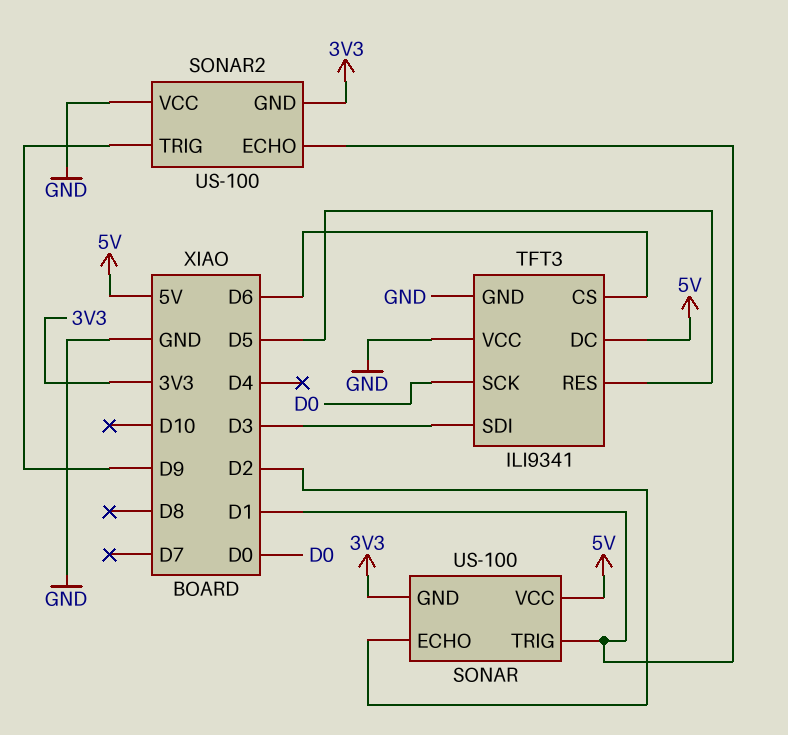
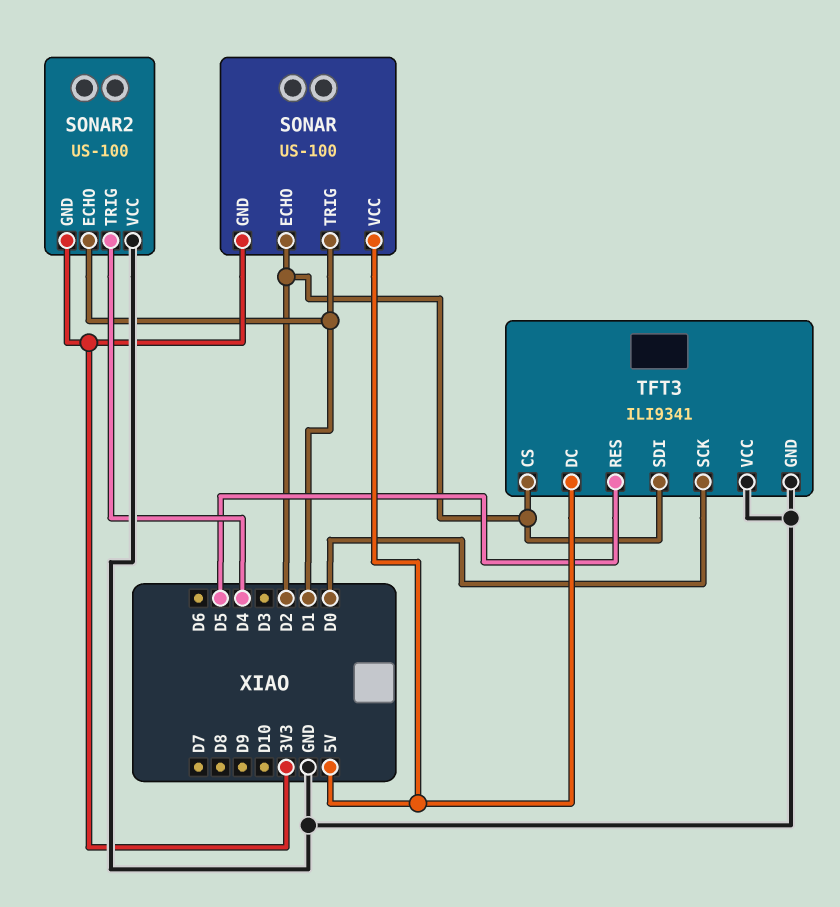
SONAR2 pin TRIG: D9 -> D4
TFT3 pin CS: D6 -> D2
TFT3 pin SDI: D3 -> D2

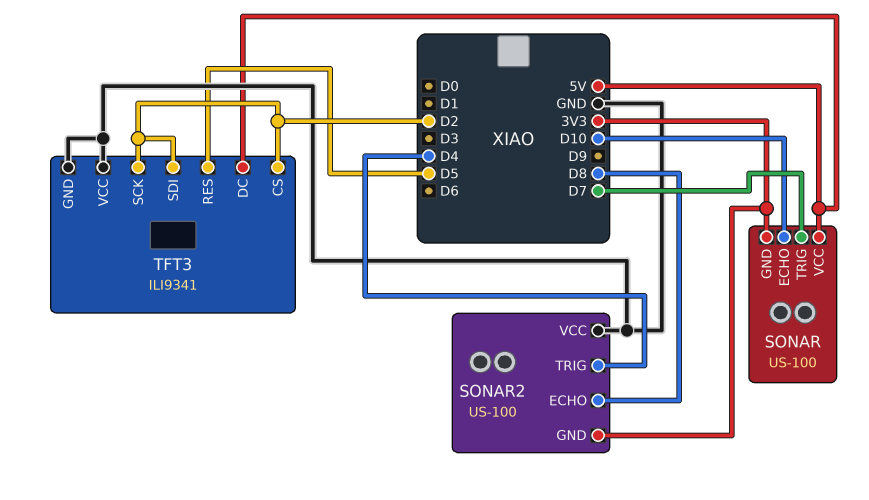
SONAR pin ECHO: D2 -> D10
SONAR pin TRIG: D1 -> D7
SONAR2 pin ECHO: D1 -> D8
TFT3 pin SCK: D0 -> D2

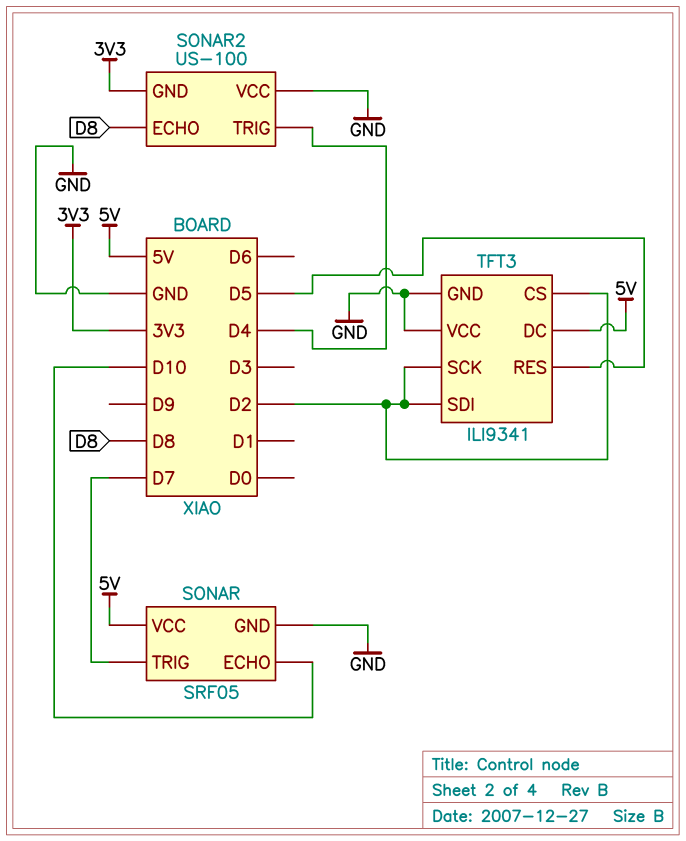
SONAR: US-100 -> SRF05
SONAR pin GND: 3V3 -> GND

